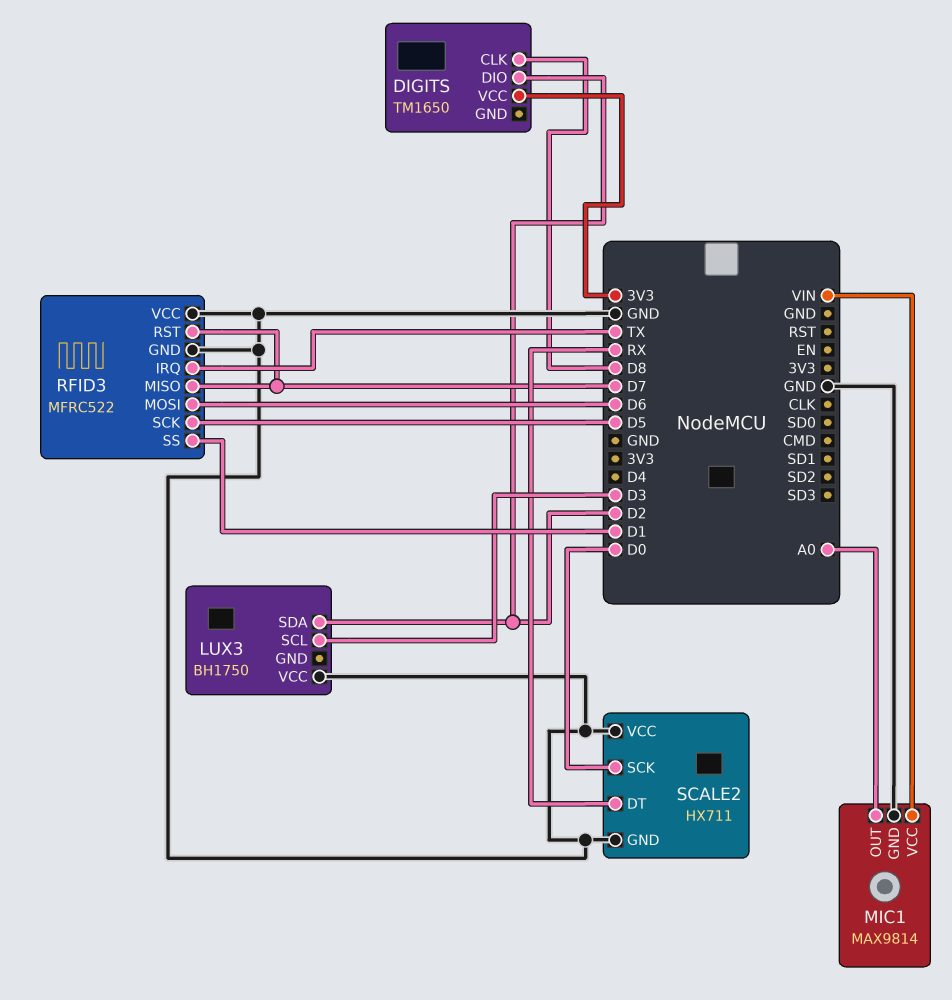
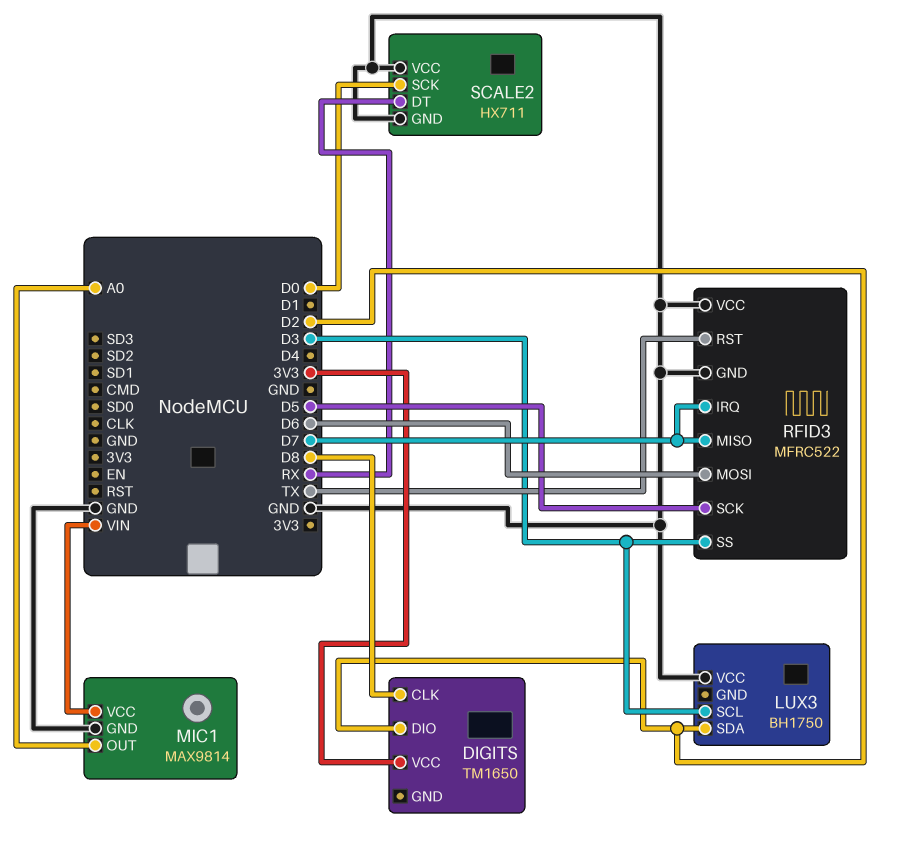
RFID3 pin IRQ: TX -> D7
RFID3 pin RST: D7 -> TX
RFID3 pin SS: D1 -> D3

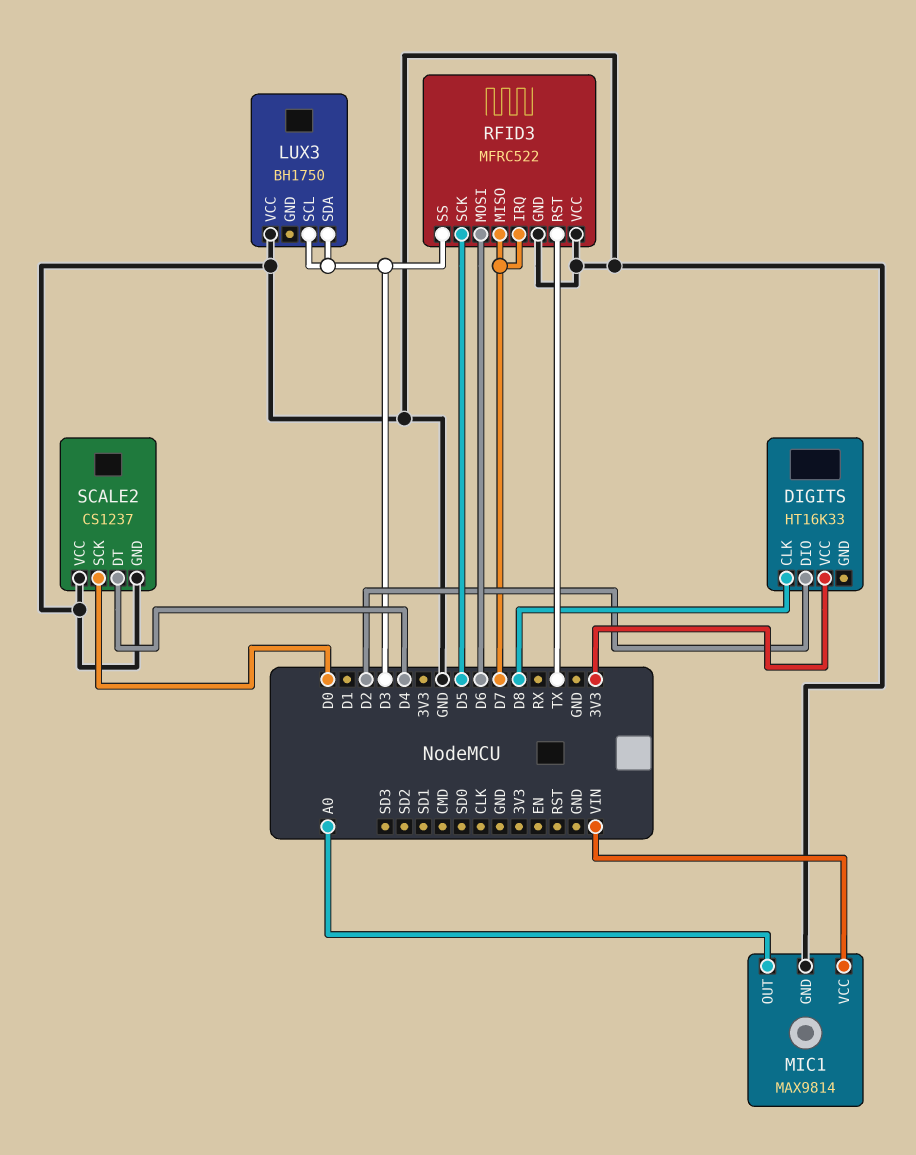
DIGITS: TM1650 -> HT16K33
LUX3 pin SDA: D2 -> D3
SCALE2: HX711 -> CS1237
SCALE2 pin DT: RX -> D4

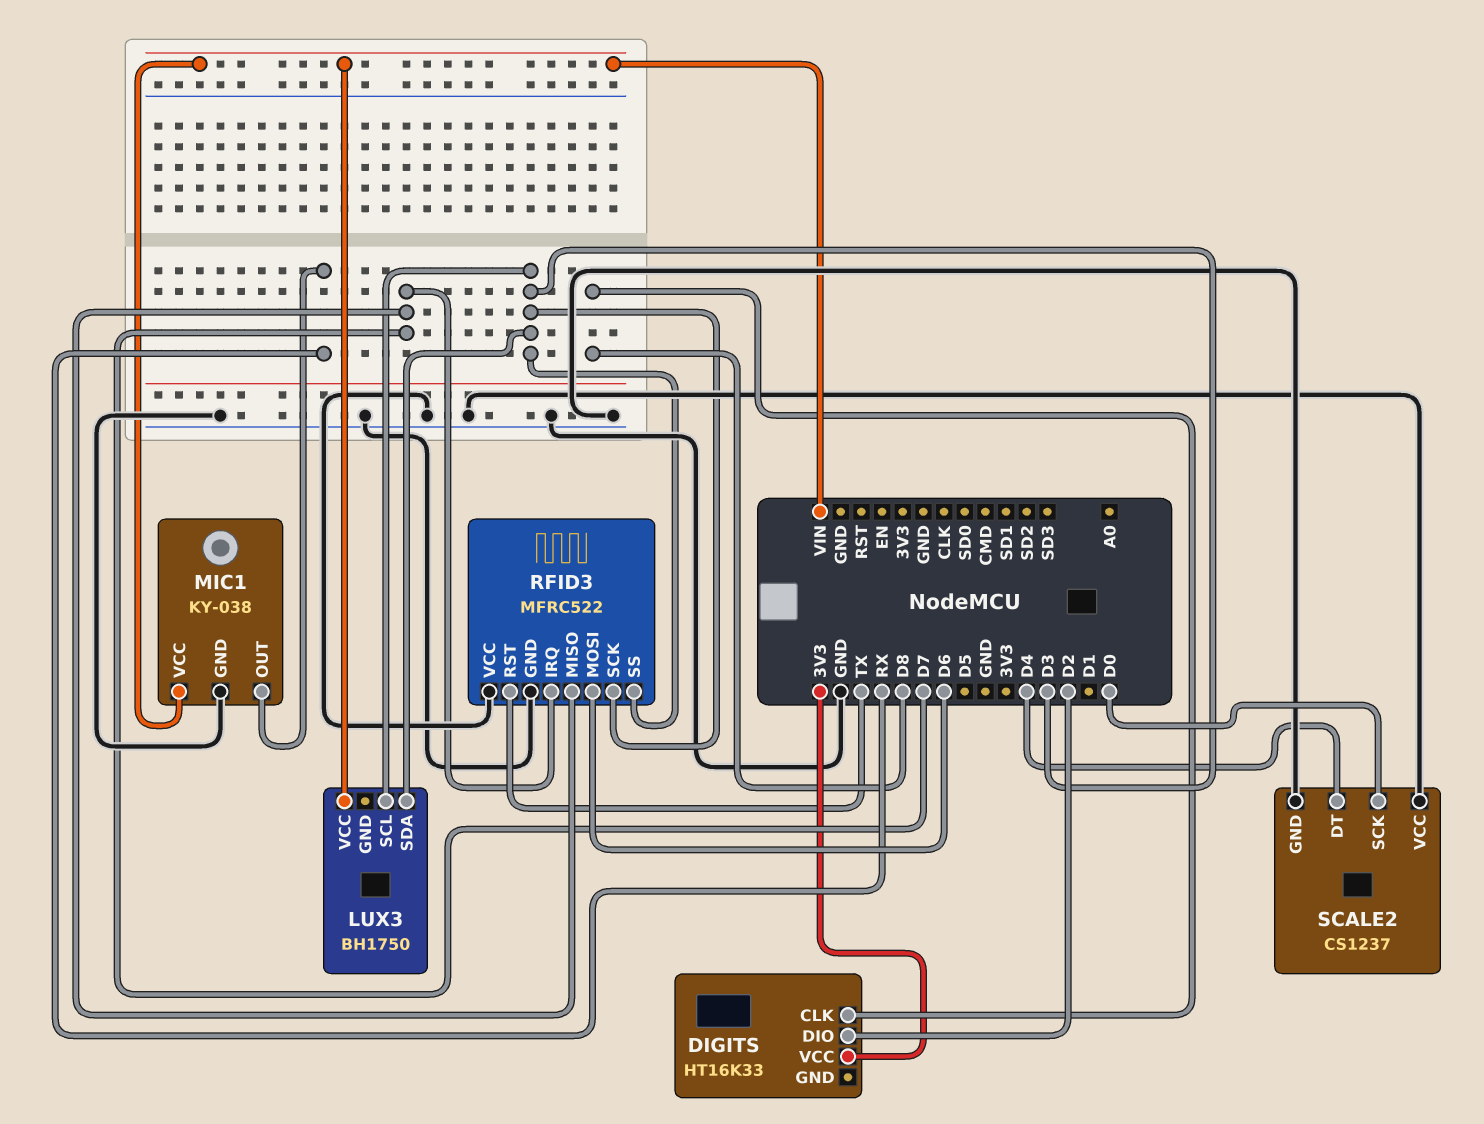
LUX3 pin VCC: GND -> VIN
MIC1: MAX9814 -> KY-038
MIC1 pin OUT: A0 -> RX
RFID3 pin SCK: D5 -> D3

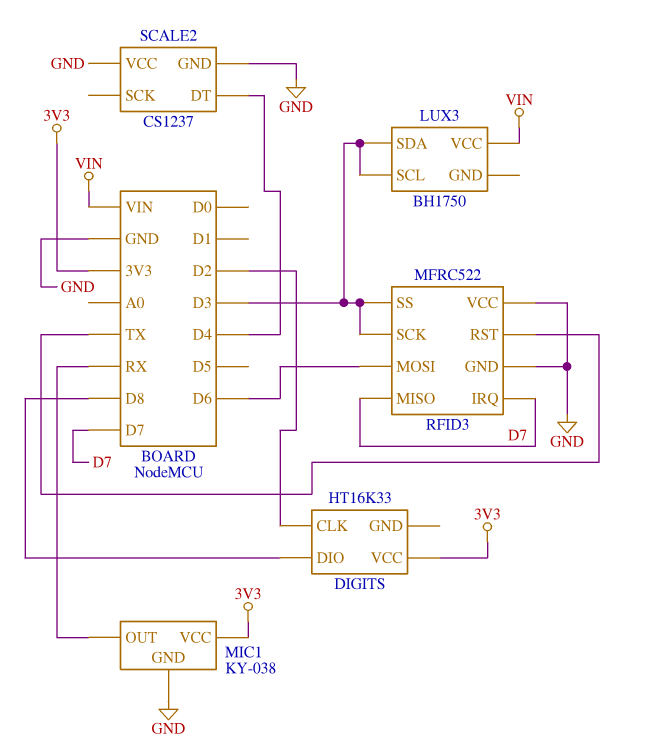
DIGITS pin CLK: D8 -> D2
DIGITS pin DIO: D2 -> D8
MIC1 pin VCC: VIN -> 3V3
SCALE2 pin SCK: D0 -> none

